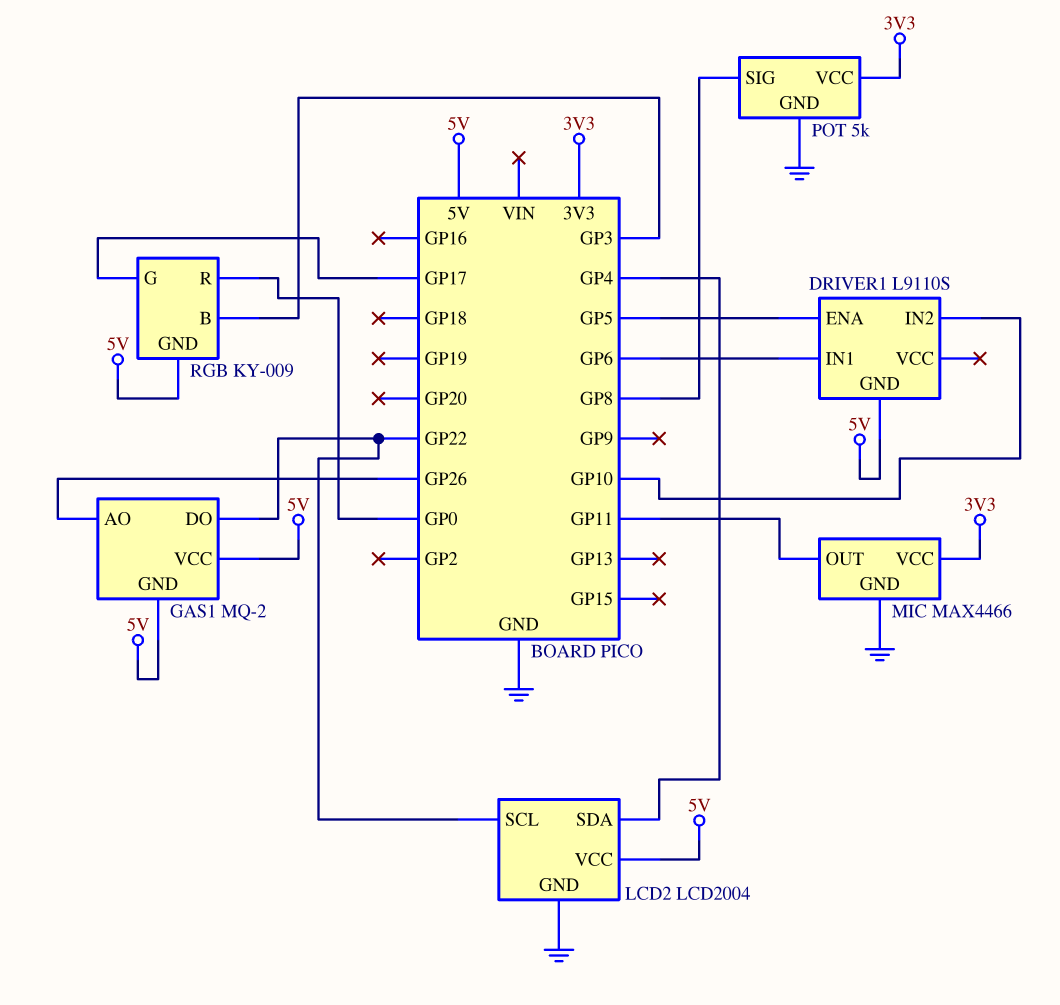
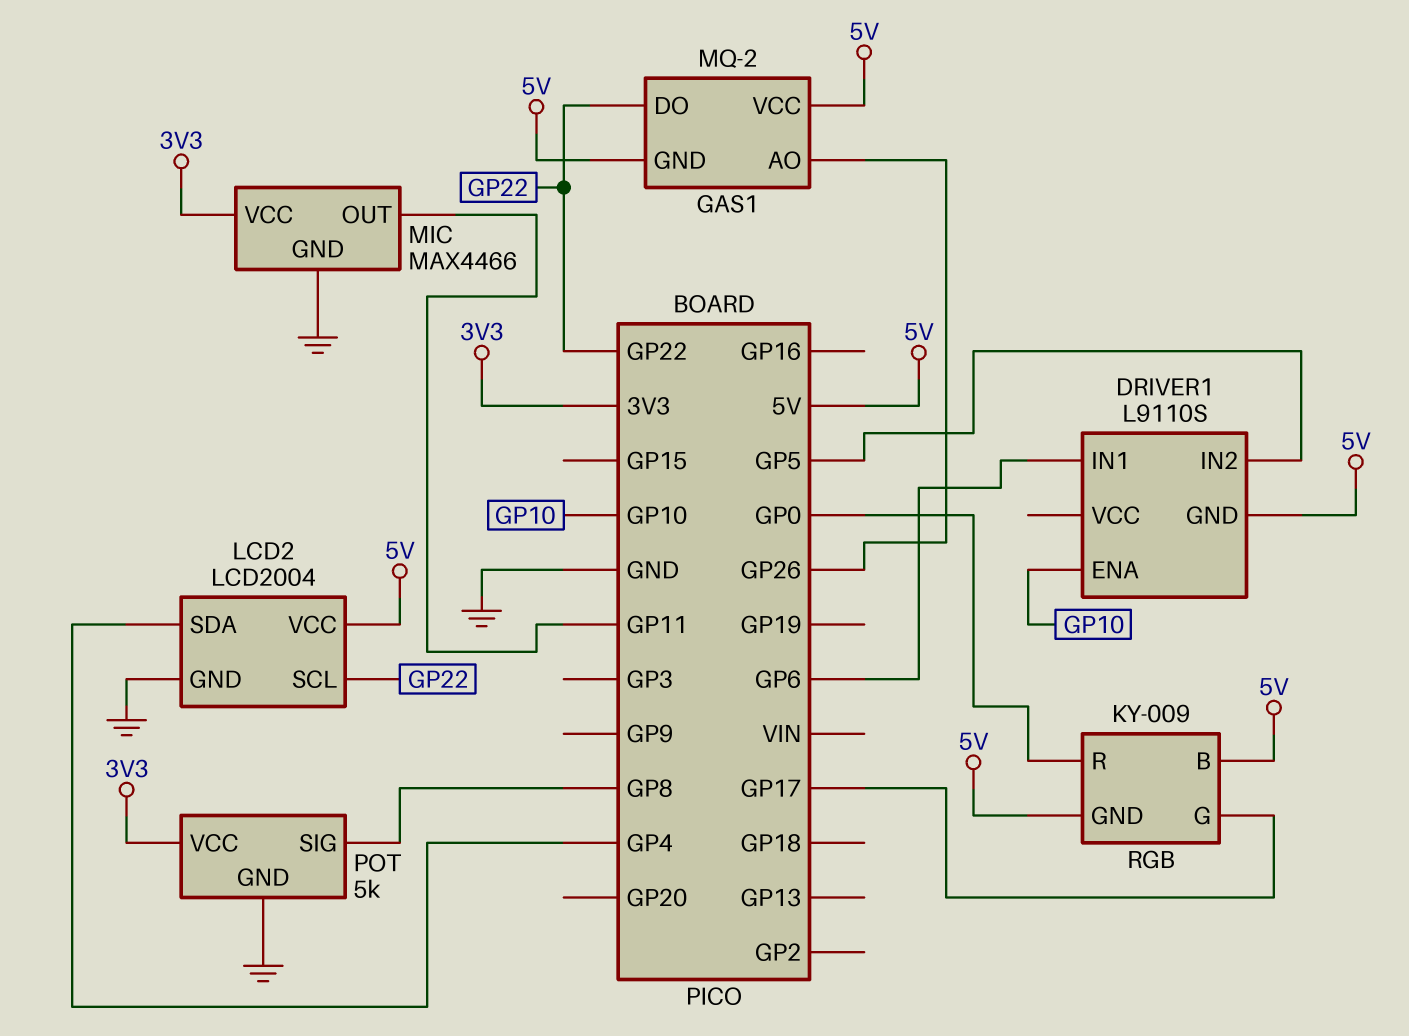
DRIVER1 pin ENA: GP5 -> GP10
DRIVER1 pin IN2: GP10 -> GP5
RGB pin B: GP3 -> 5V

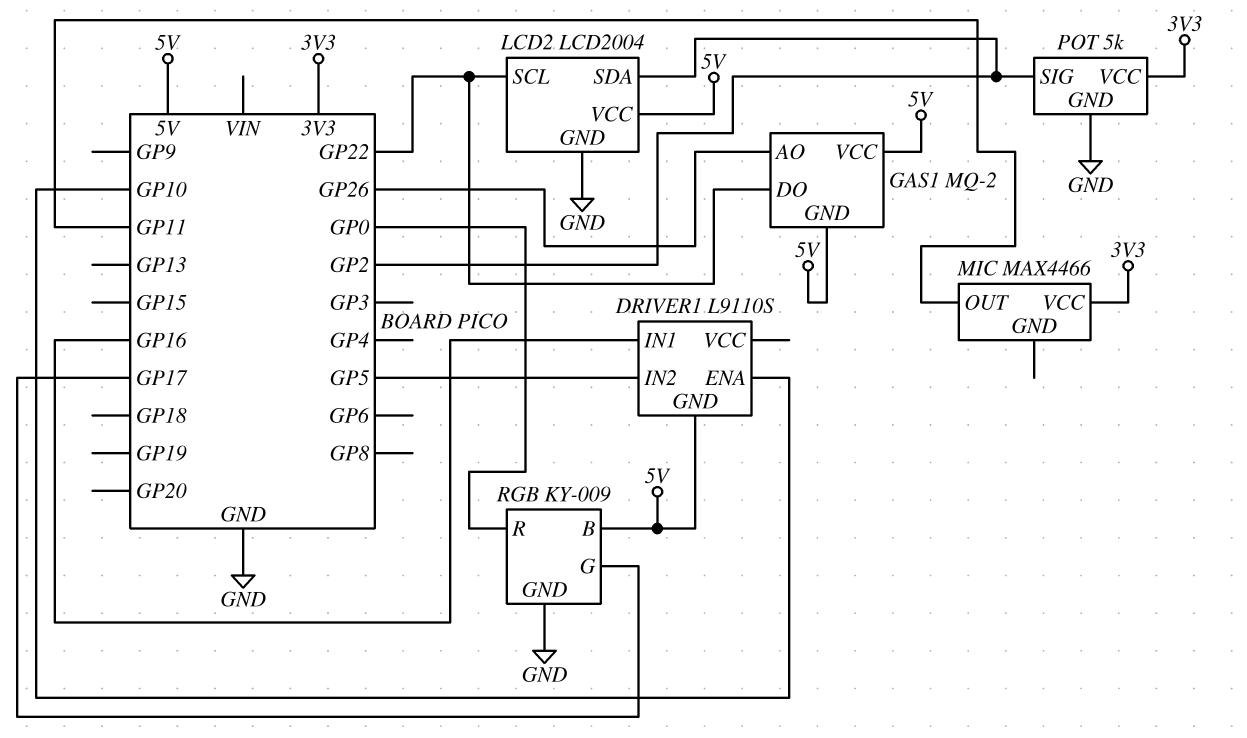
DRIVER1 pin IN1: GP6 -> GP16
LCD2 pin SDA: GP4 -> GP2
MIC pin GND: GND -> none
POT pin SIG: GP8 -> GP2
RGB pin GND: 5V -> GND

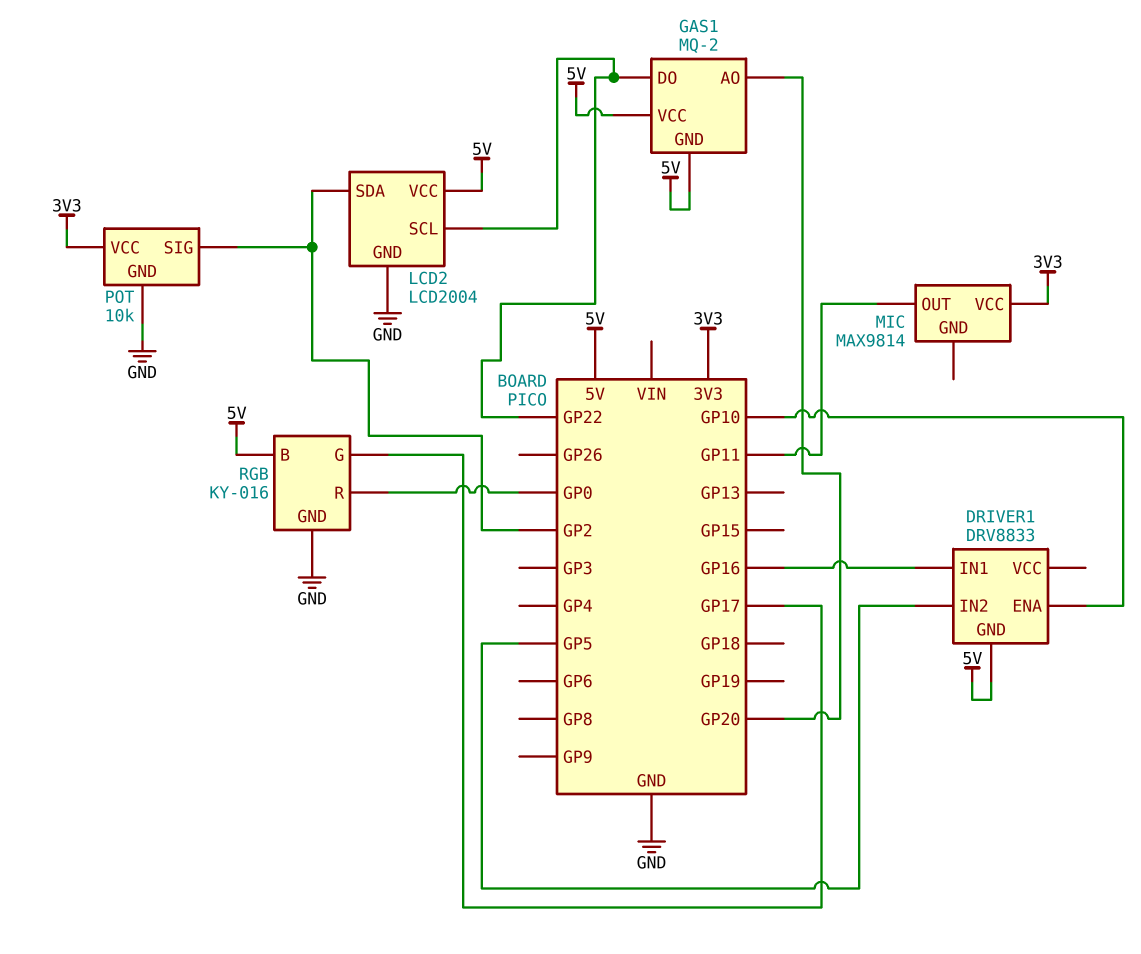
DRIVER1: L9110S -> DRV8833
GAS1 pin AO: GP26 -> GP20
MIC: MAX4466 -> MAX9814
POT: 5k -> 10k
RGB: KY-009 -> KY-016

